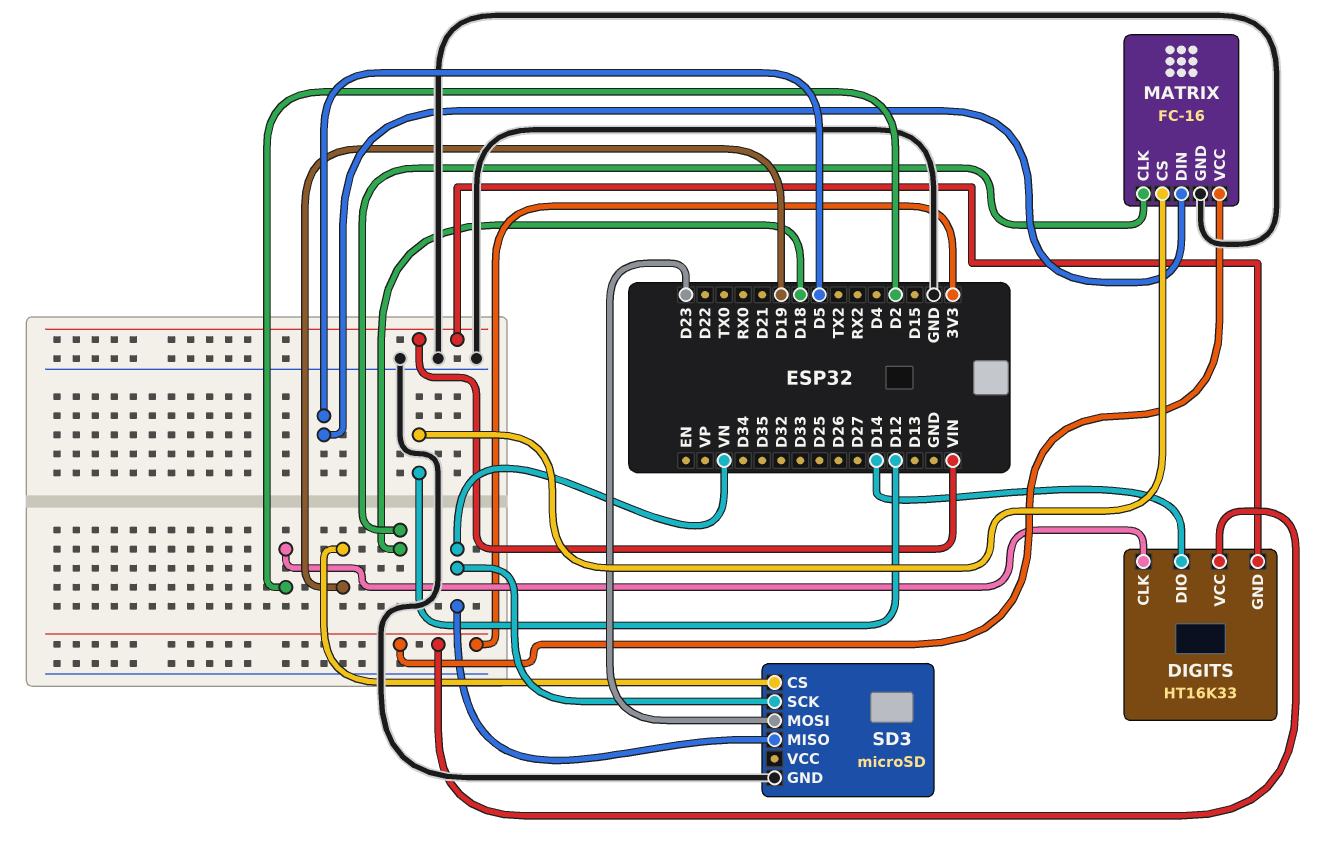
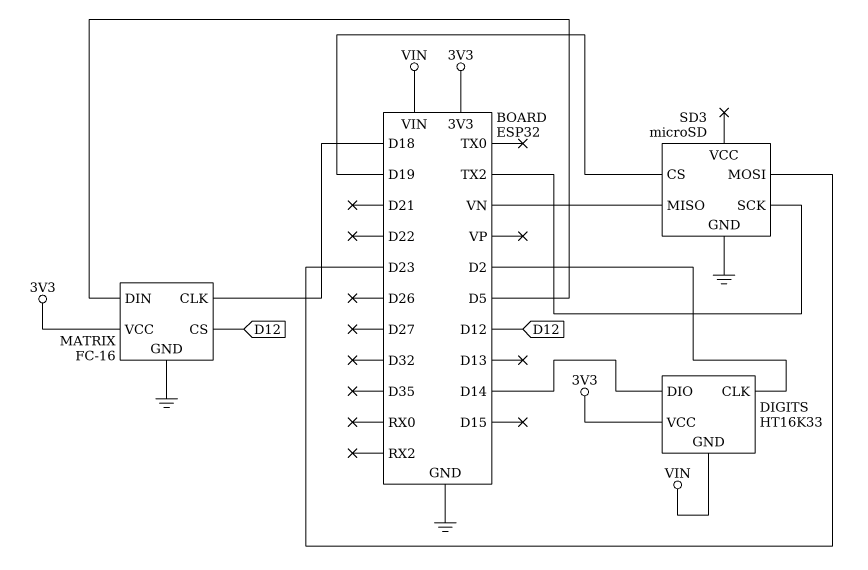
SD3 pin SCK: VN -> TX2

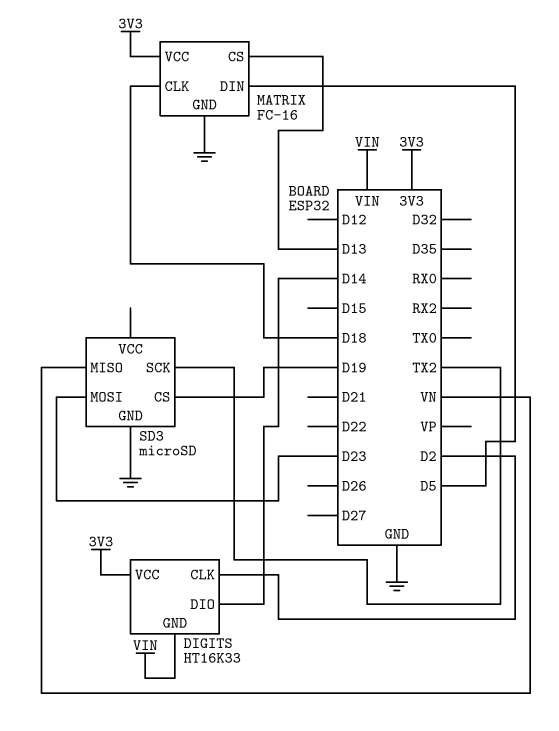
MATRIX pin CS: D12 -> D13

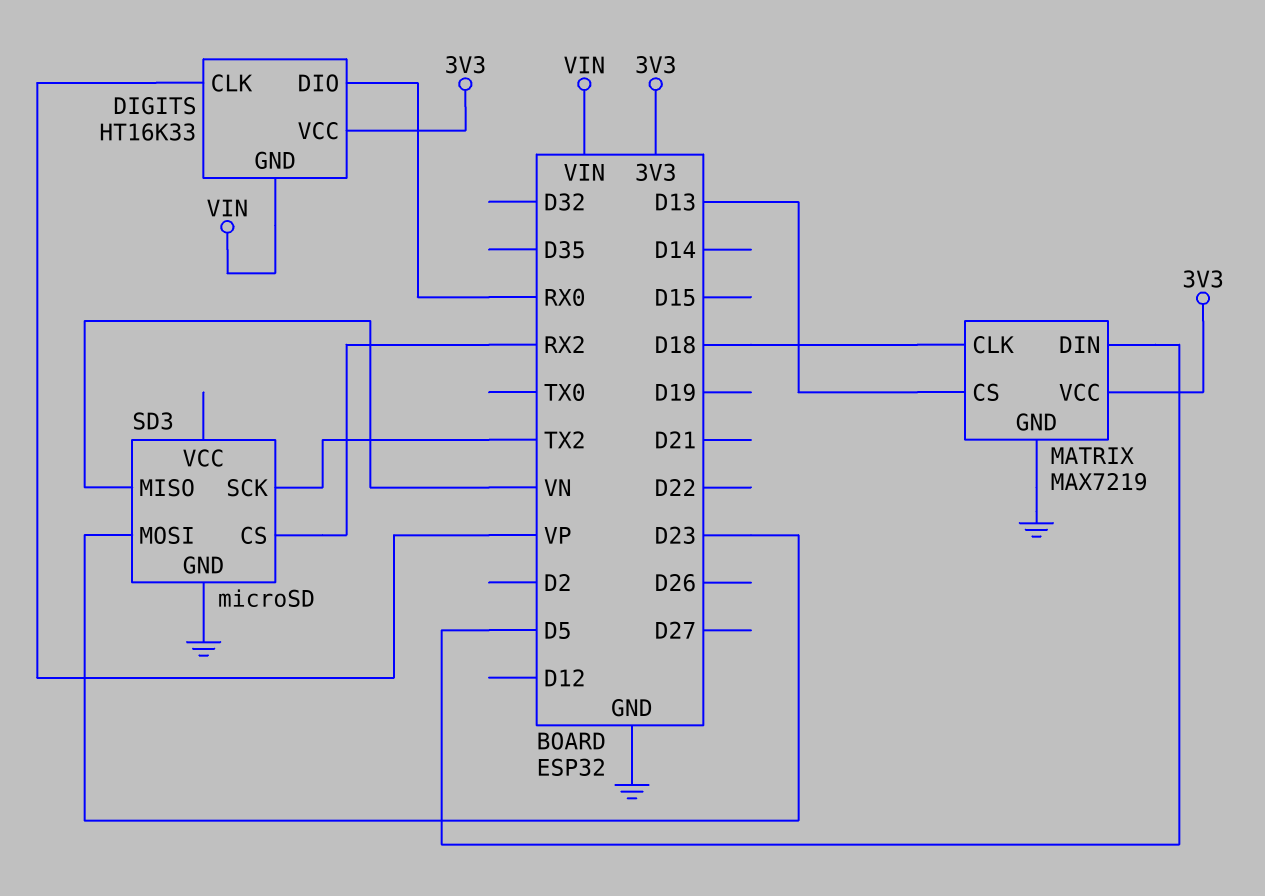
DIGITS pin CLK: D2 -> VP
DIGITS pin DIO: D14 -> RX0
MATRIX: FC-16 -> MAX7219
SD3 pin CS: D19 -> RX2

